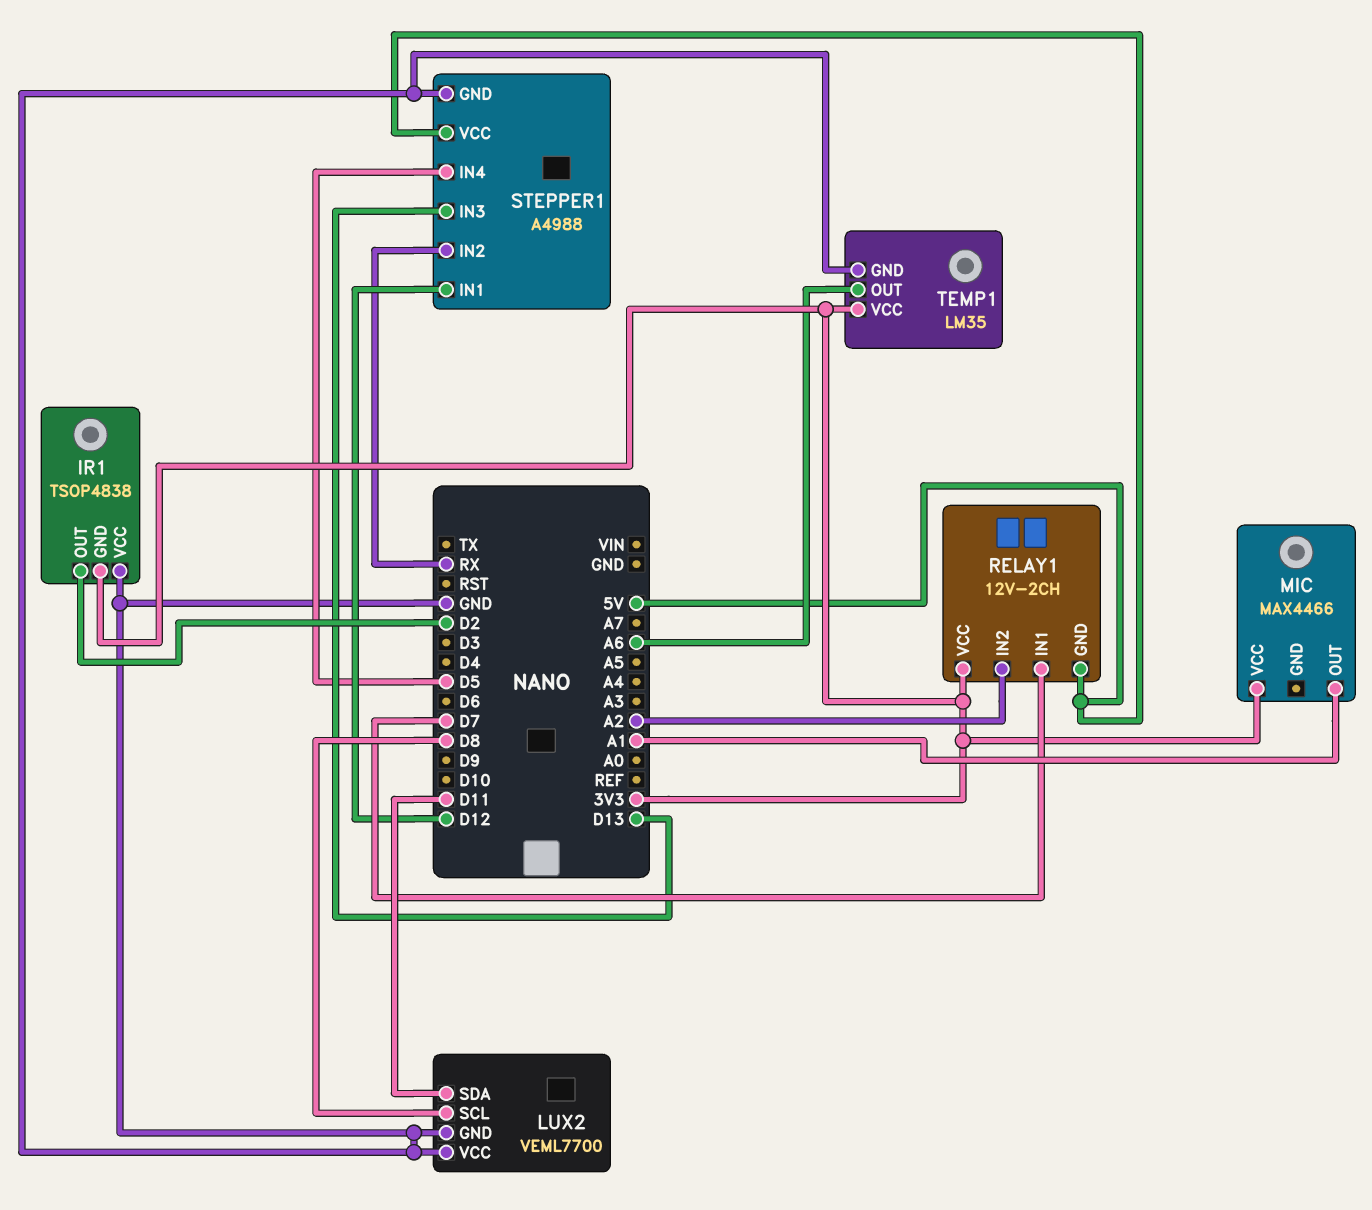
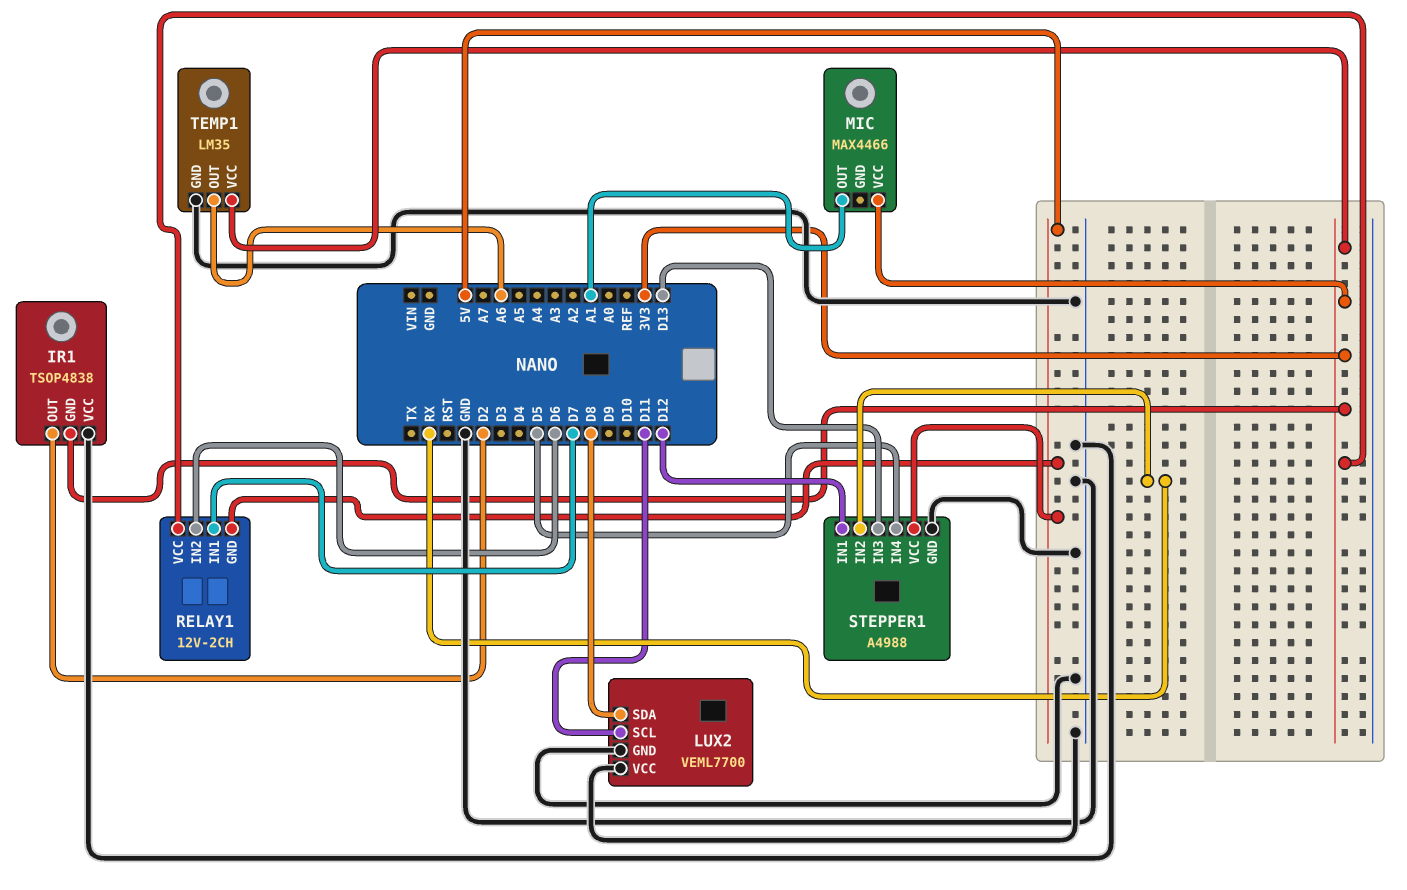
LUX2 pin SCL: D8 -> D11
LUX2 pin SDA: D11 -> D8
RELAY1 pin IN2: A2 -> D6

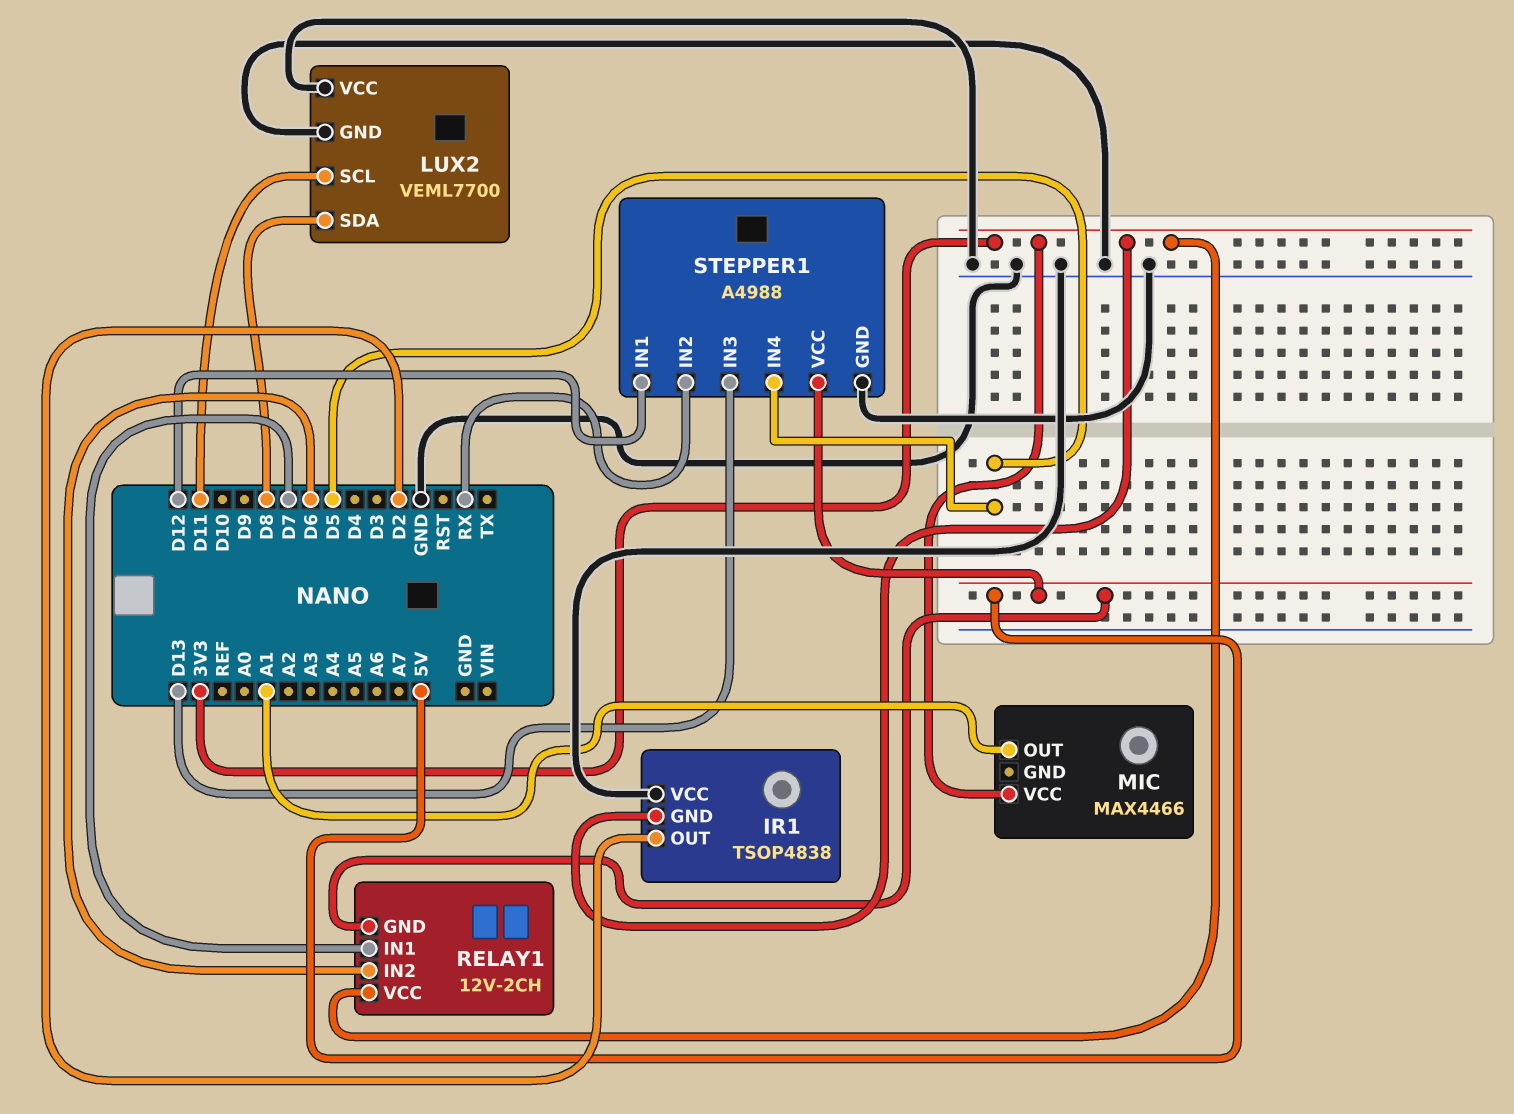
TEMP1: LM35 -> none
TEMP1 pin GND: GND -> none
TEMP1 pin OUT: A6 -> none
TEMP1 pin VCC: 3V3 -> none

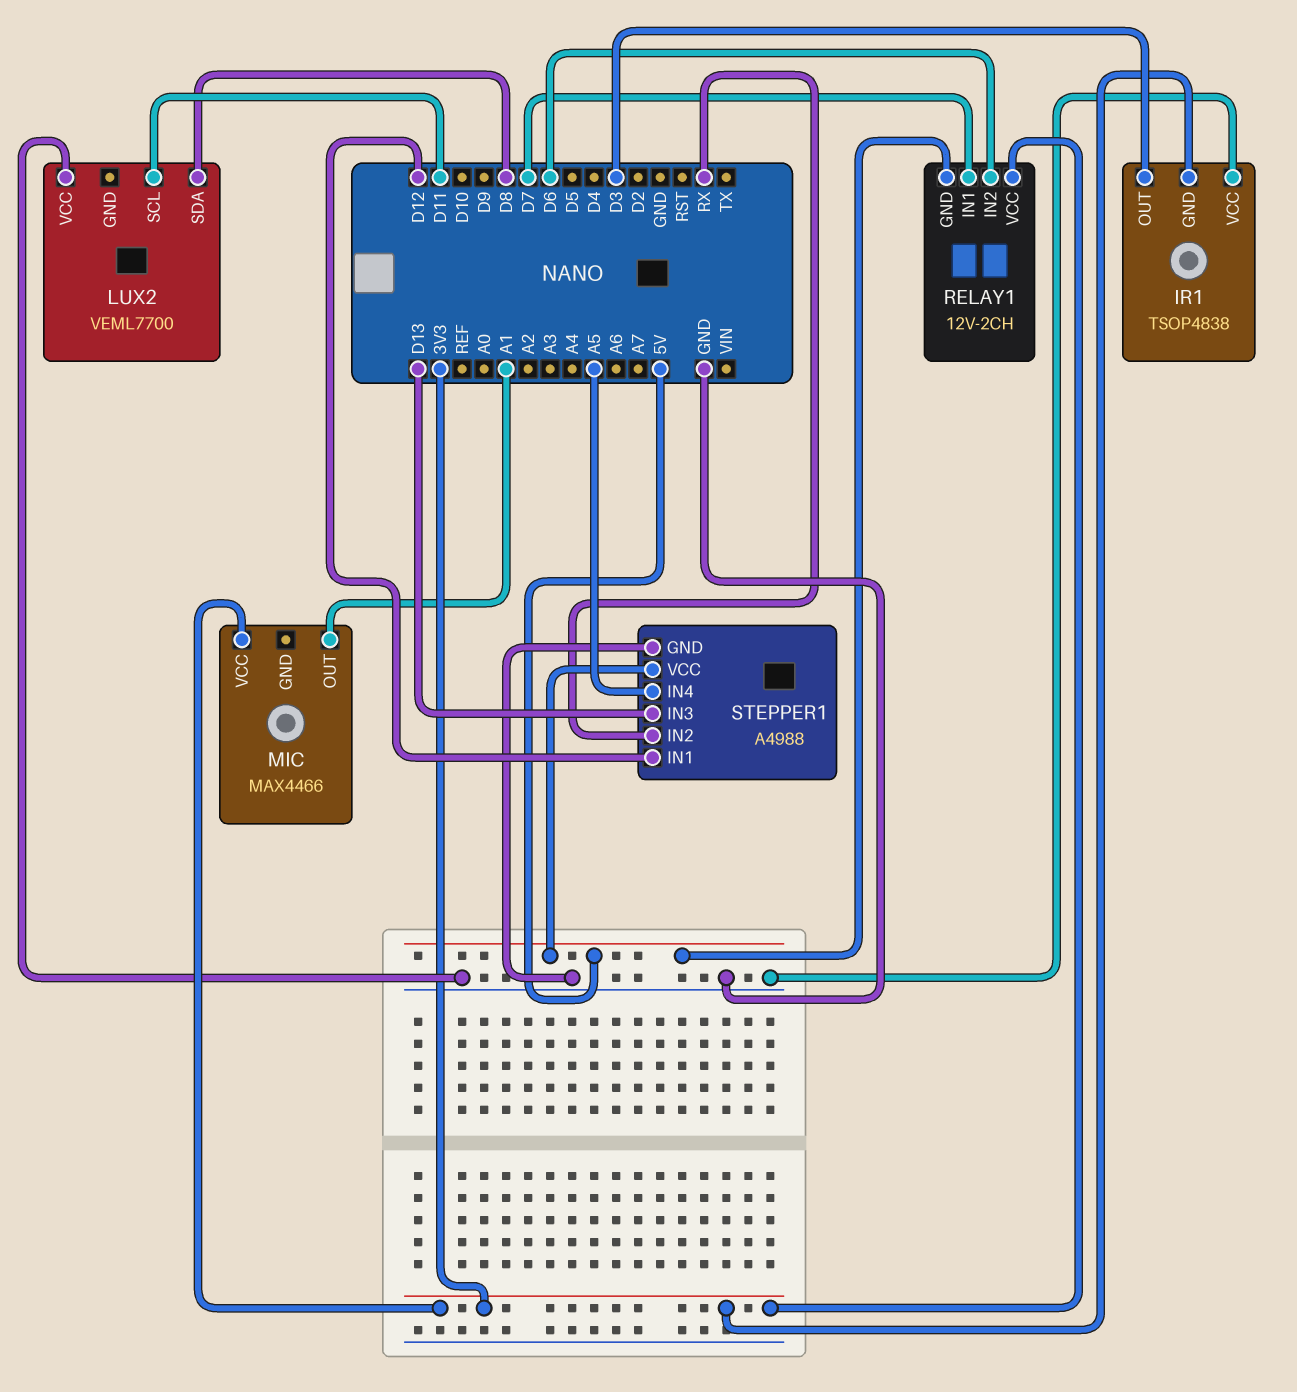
IR1 pin OUT: D2 -> D3
LUX2 pin GND: GND -> none
STEPPER1 pin IN4: D5 -> A5

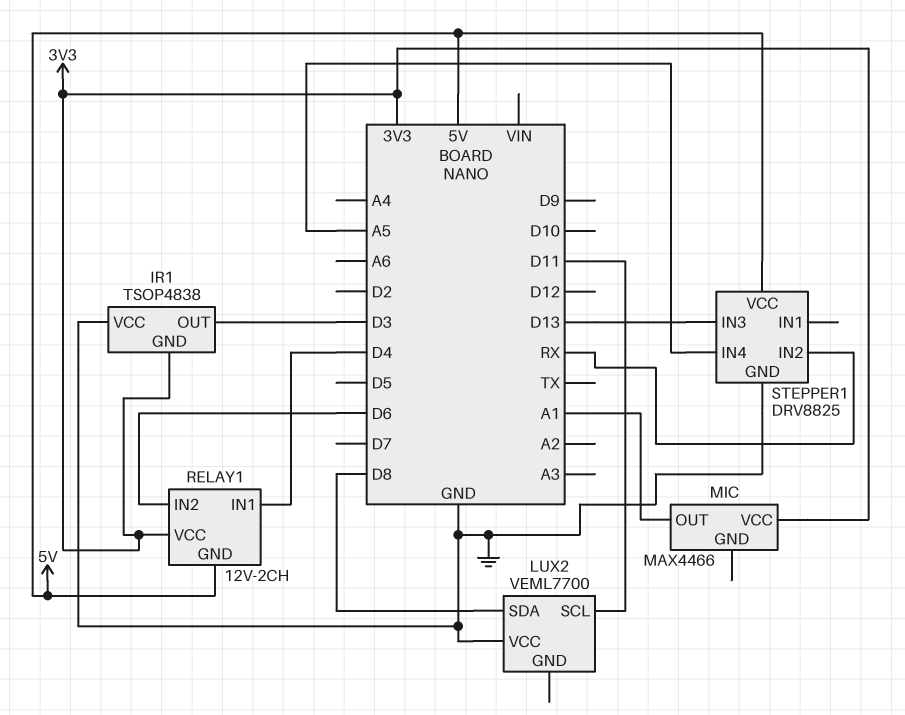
RELAY1 pin IN1: D7 -> D4
STEPPER1: A4988 -> DRV8825
STEPPER1 pin IN1: D12 -> none

